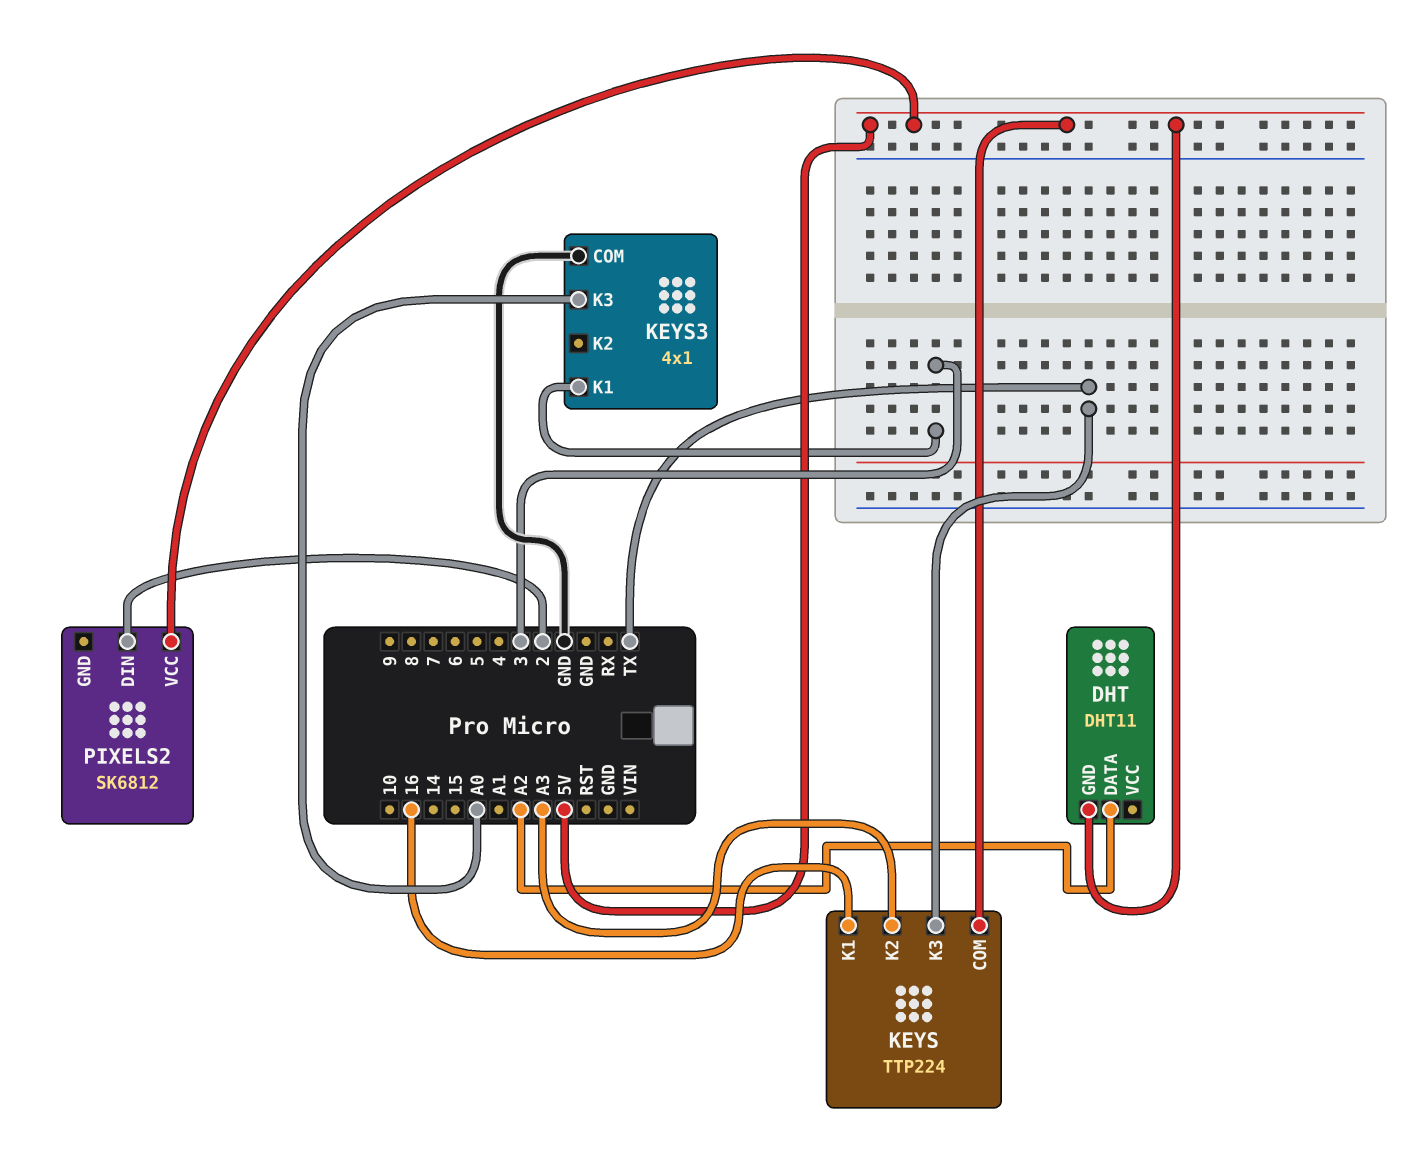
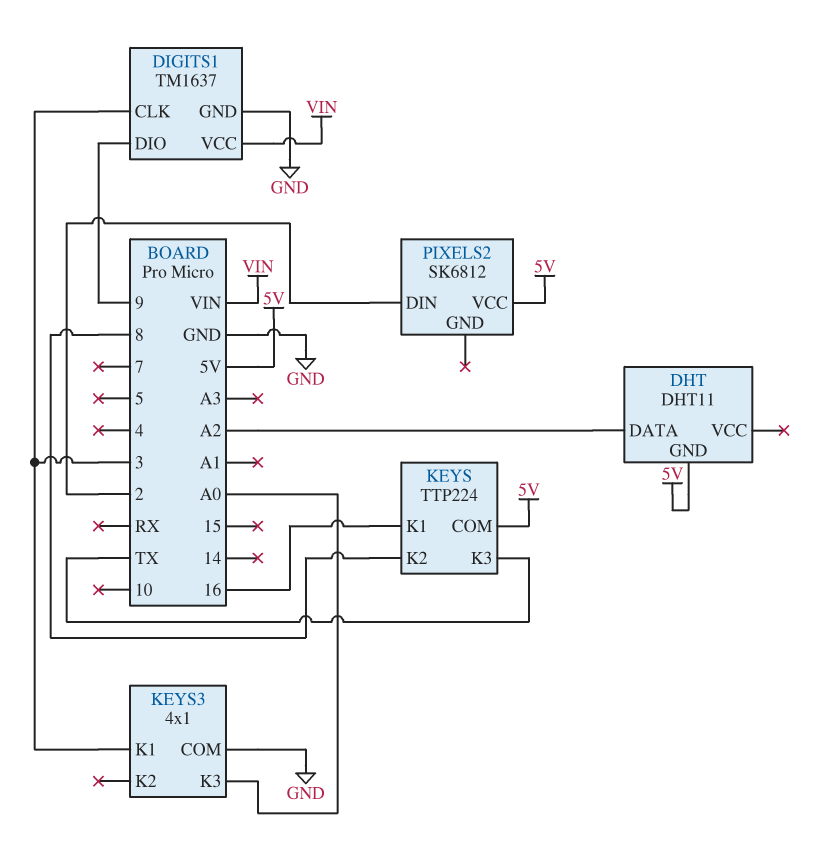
DIGITS1: none -> TM1637
DIGITS1 pin CLK: none -> 3
DIGITS1 pin DIO: none -> 9
DIGITS1 pin GND: none -> GND
DIGITS1 pin VCC: none -> VIN
KEYS pin K2: A3 -> 8

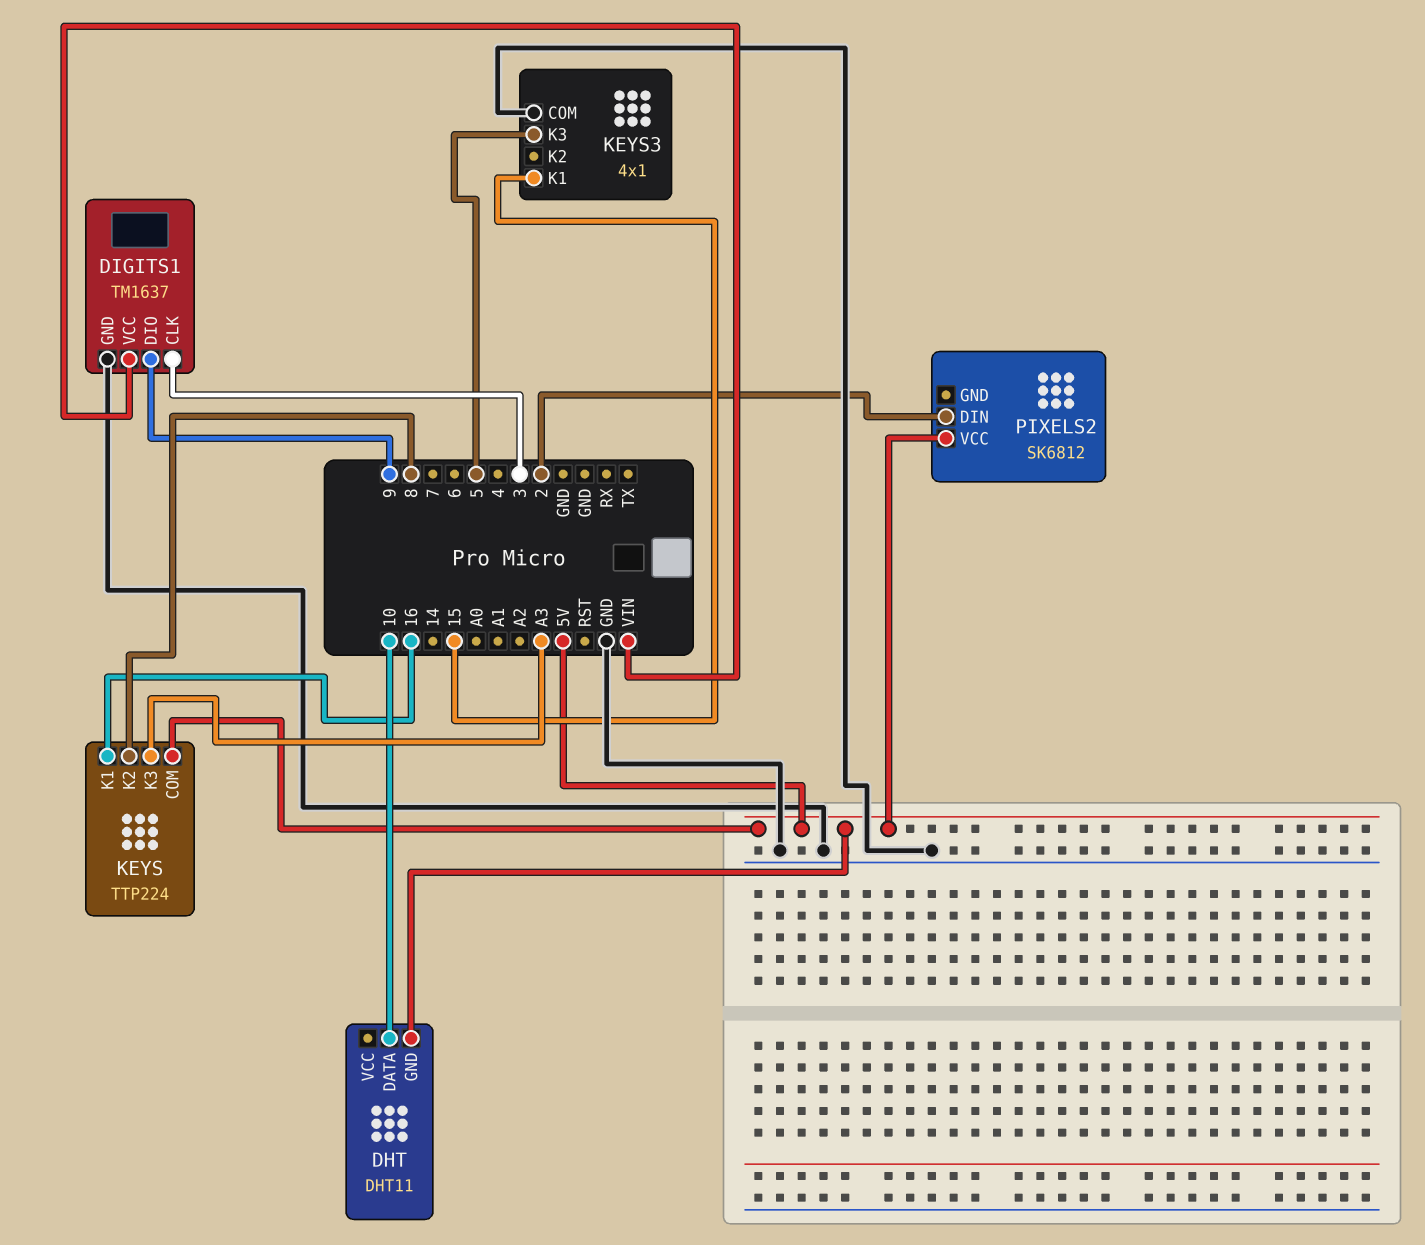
DHT pin DATA: A2 -> 10
KEYS pin K3: TX -> A3
KEYS3 pin K1: 3 -> 15
KEYS3 pin K3: A0 -> 5

